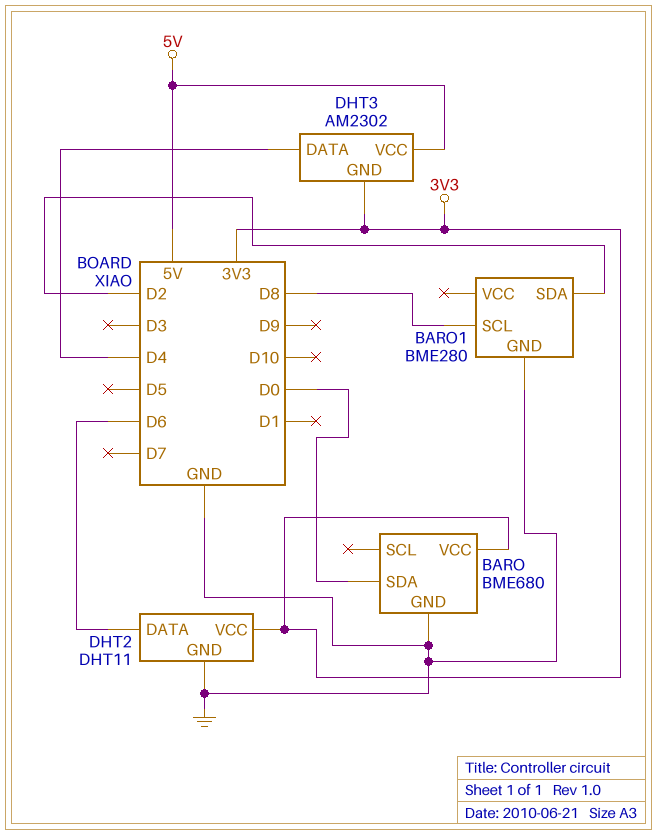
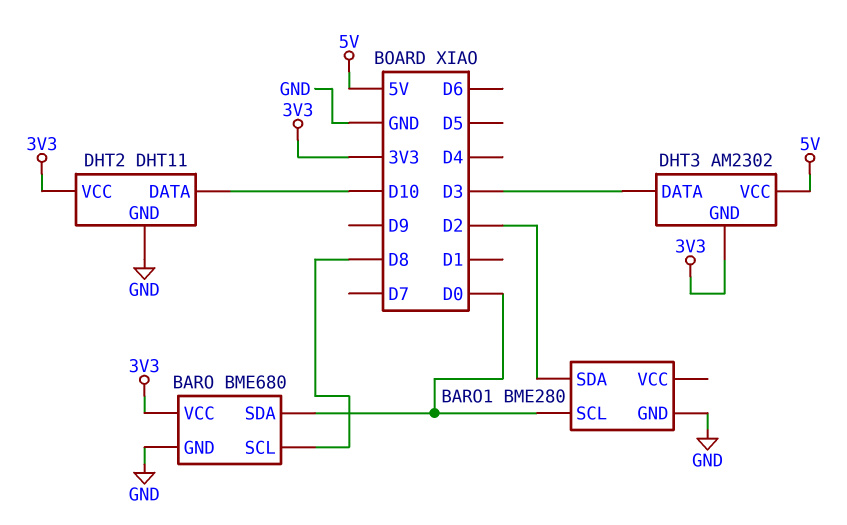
BARO pin SCL: none -> D8
BARO1 pin SCL: D8 -> D0
DHT2 pin DATA: D6 -> D10
DHT3 pin DATA: D4 -> D3

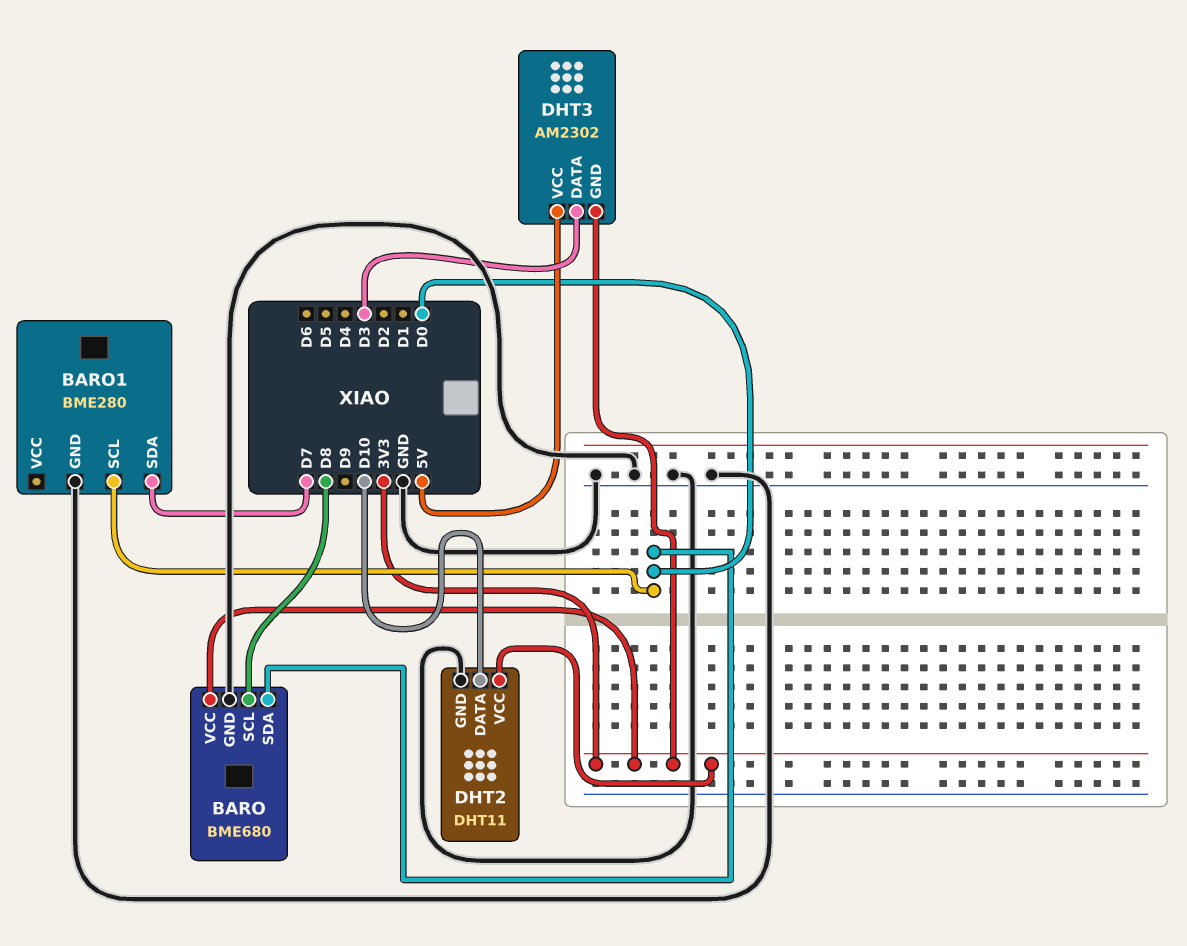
BARO1 pin SDA: D2 -> D7

